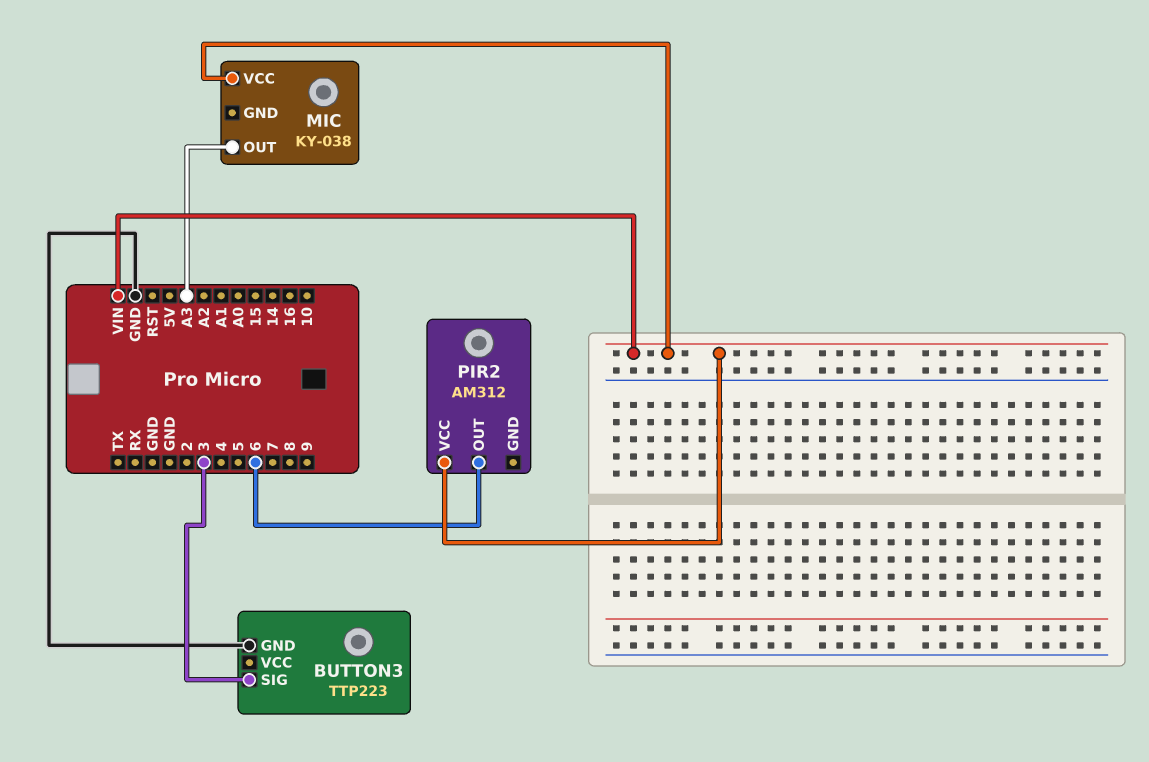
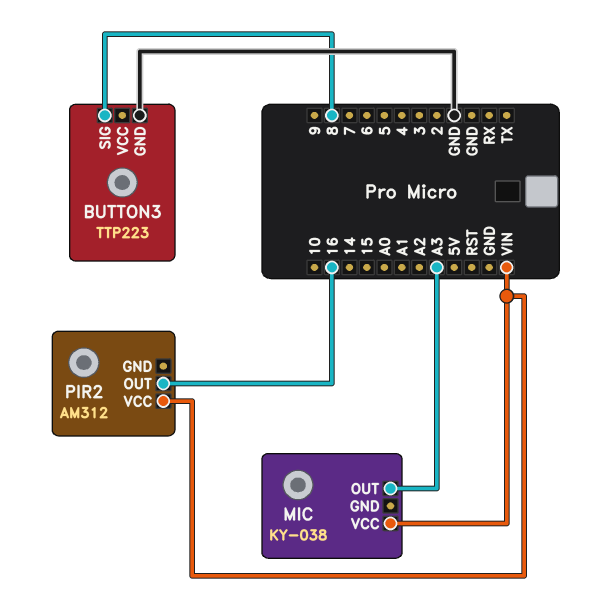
BUTTON3 pin SIG: 3 -> 8
PIR2 pin OUT: 6 -> 16

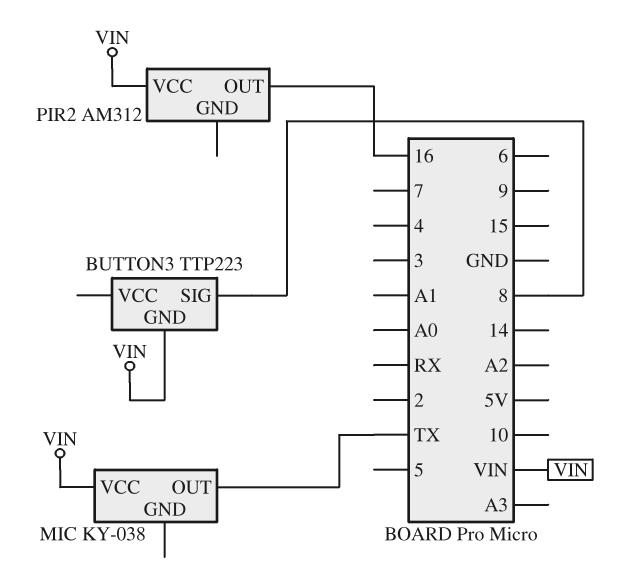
BUTTON3 pin GND: GND -> VIN
MIC pin OUT: A3 -> TX

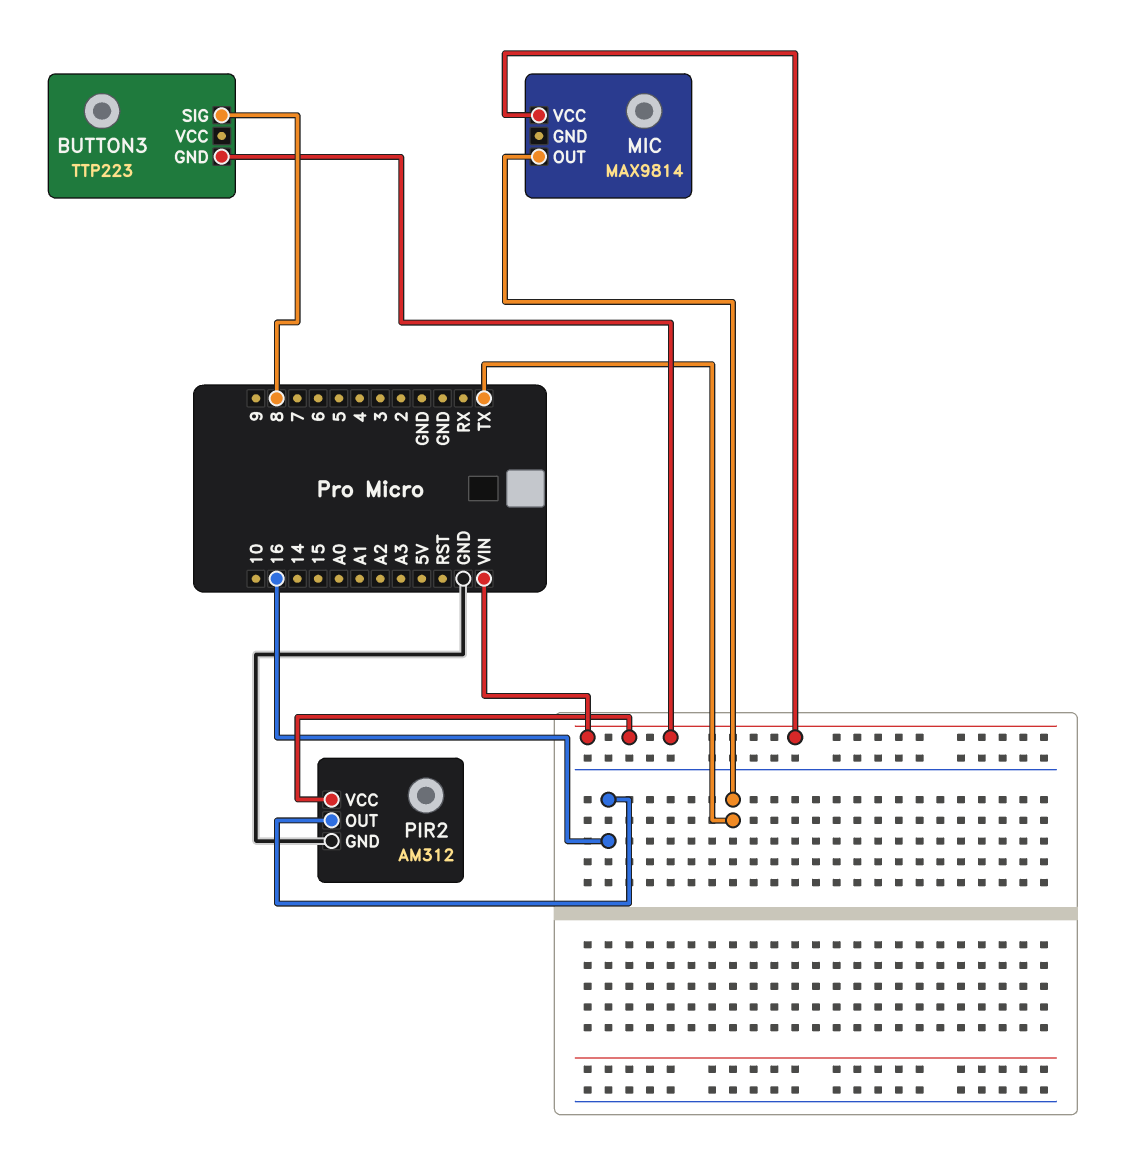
MIC: KY-038 -> MAX9814
PIR2 pin GND: none -> GND

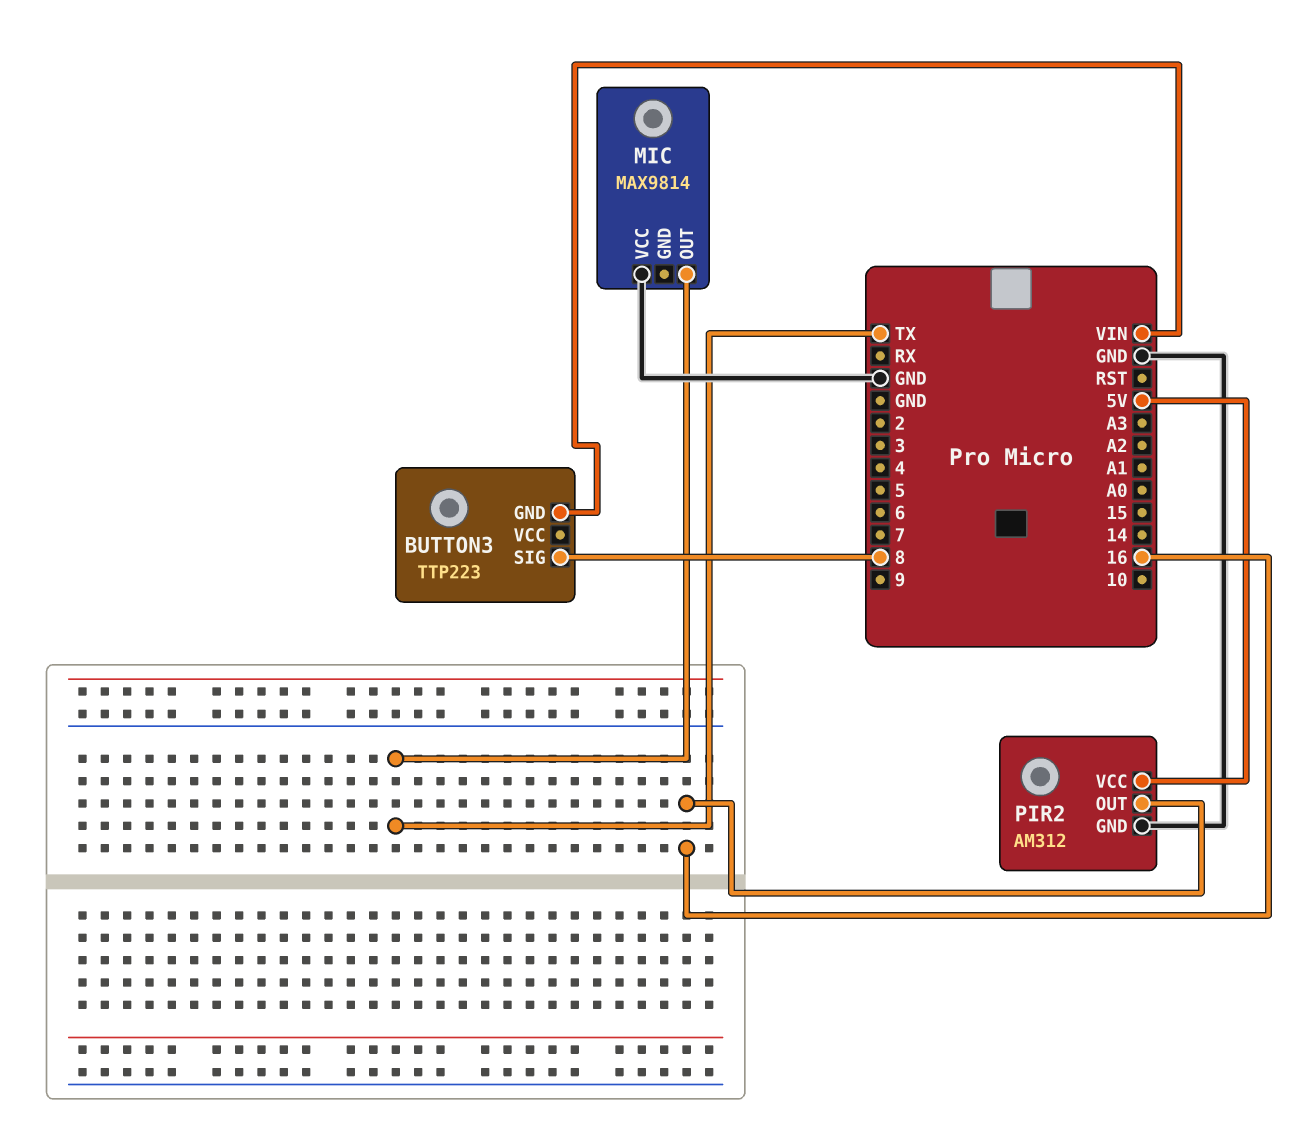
MIC pin VCC: VIN -> GND
PIR2 pin VCC: VIN -> 5V

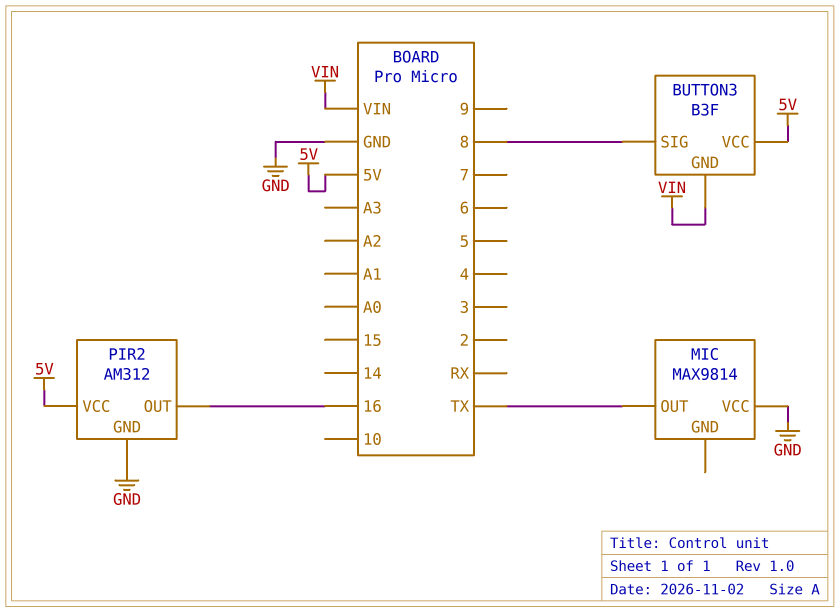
BUTTON3: TTP223 -> B3F
BUTTON3 pin VCC: none -> 5V

